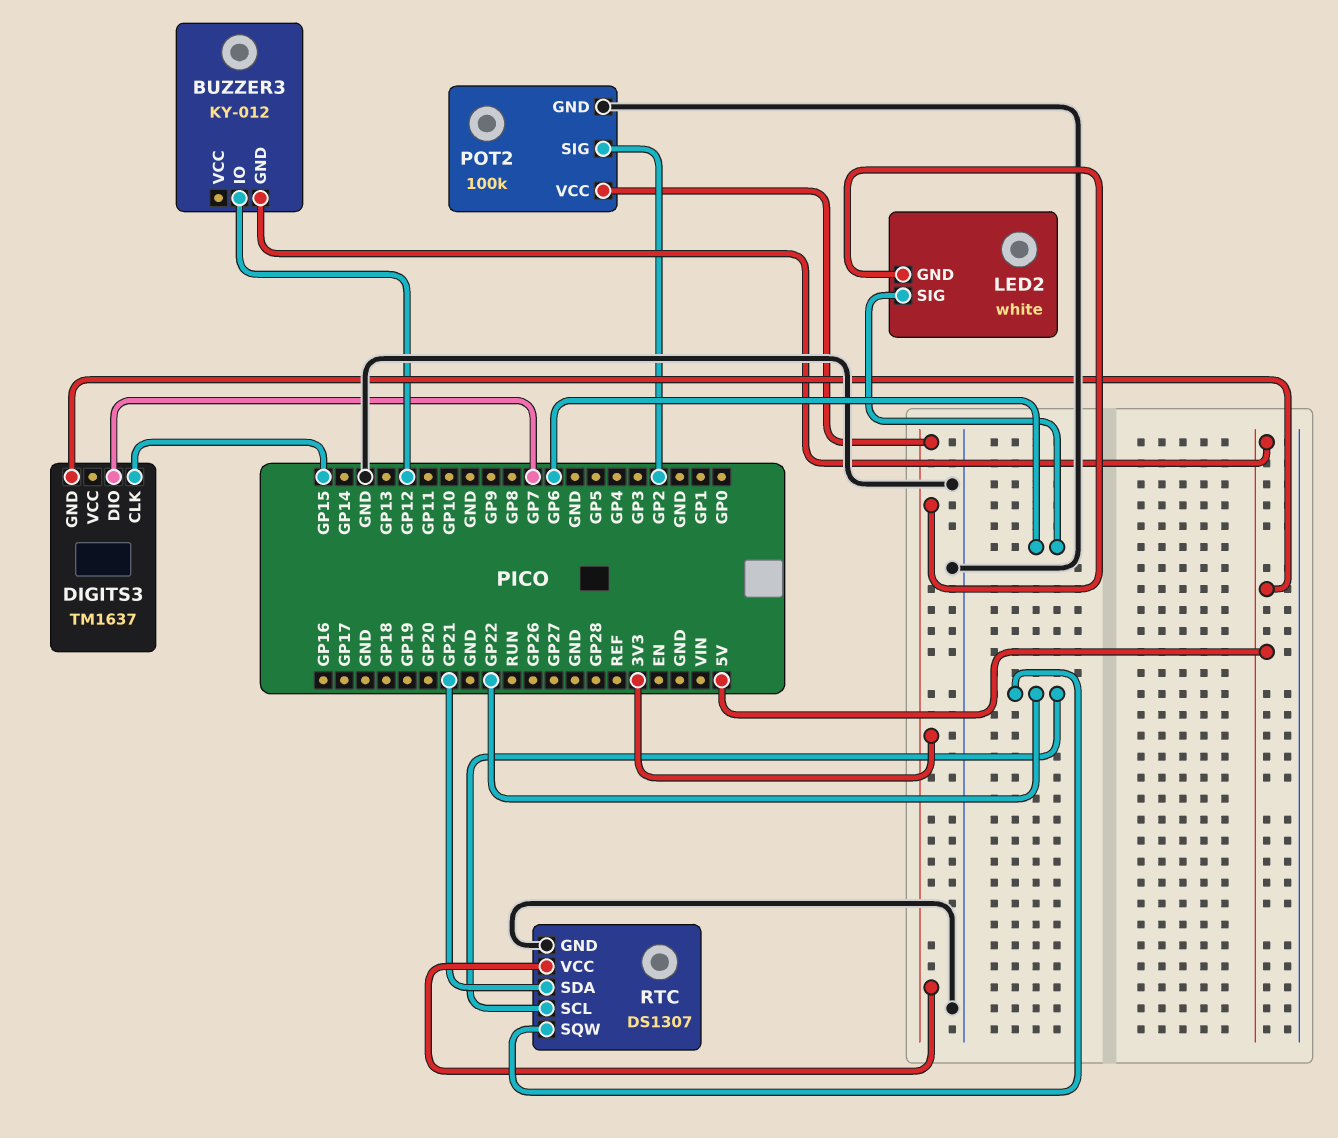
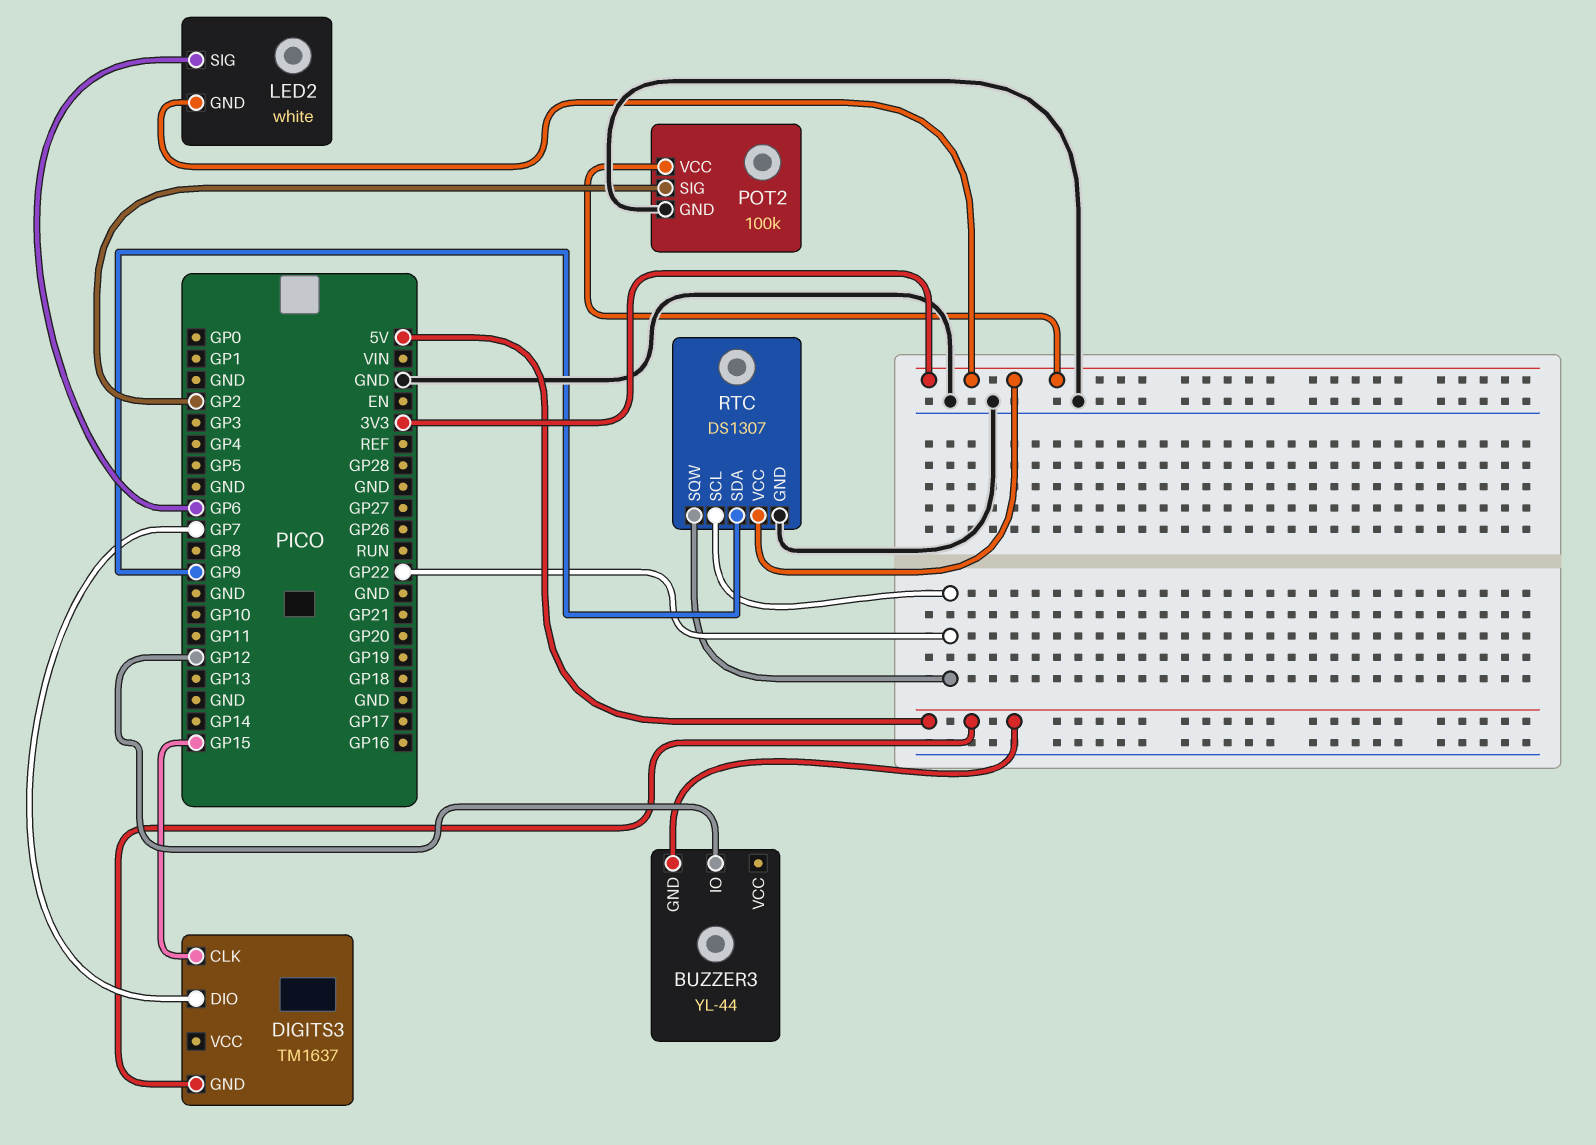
BUZZER3: KY-012 -> YL-44
RTC pin SDA: GP21 -> GP9

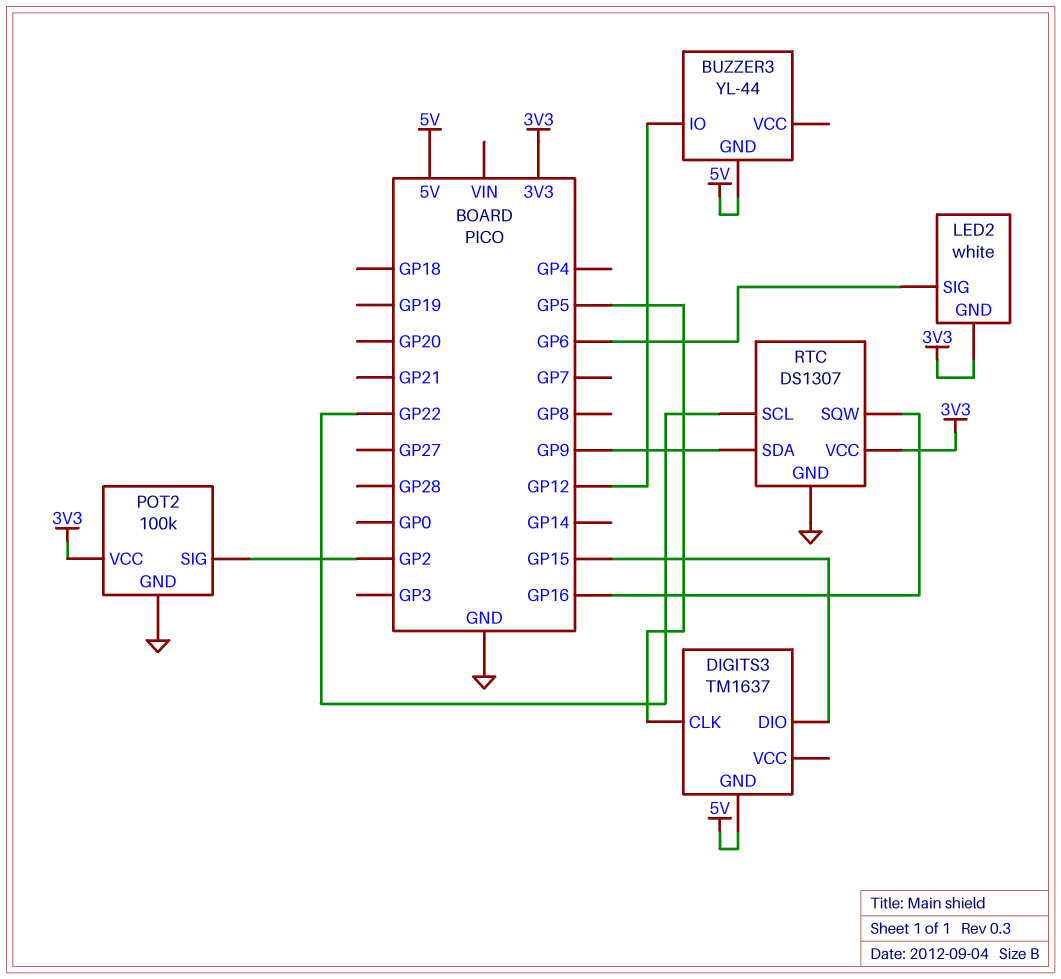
DIGITS3 pin CLK: GP15 -> GP5
DIGITS3 pin DIO: GP7 -> GP15
RTC pin SQW: GP22 -> GP16

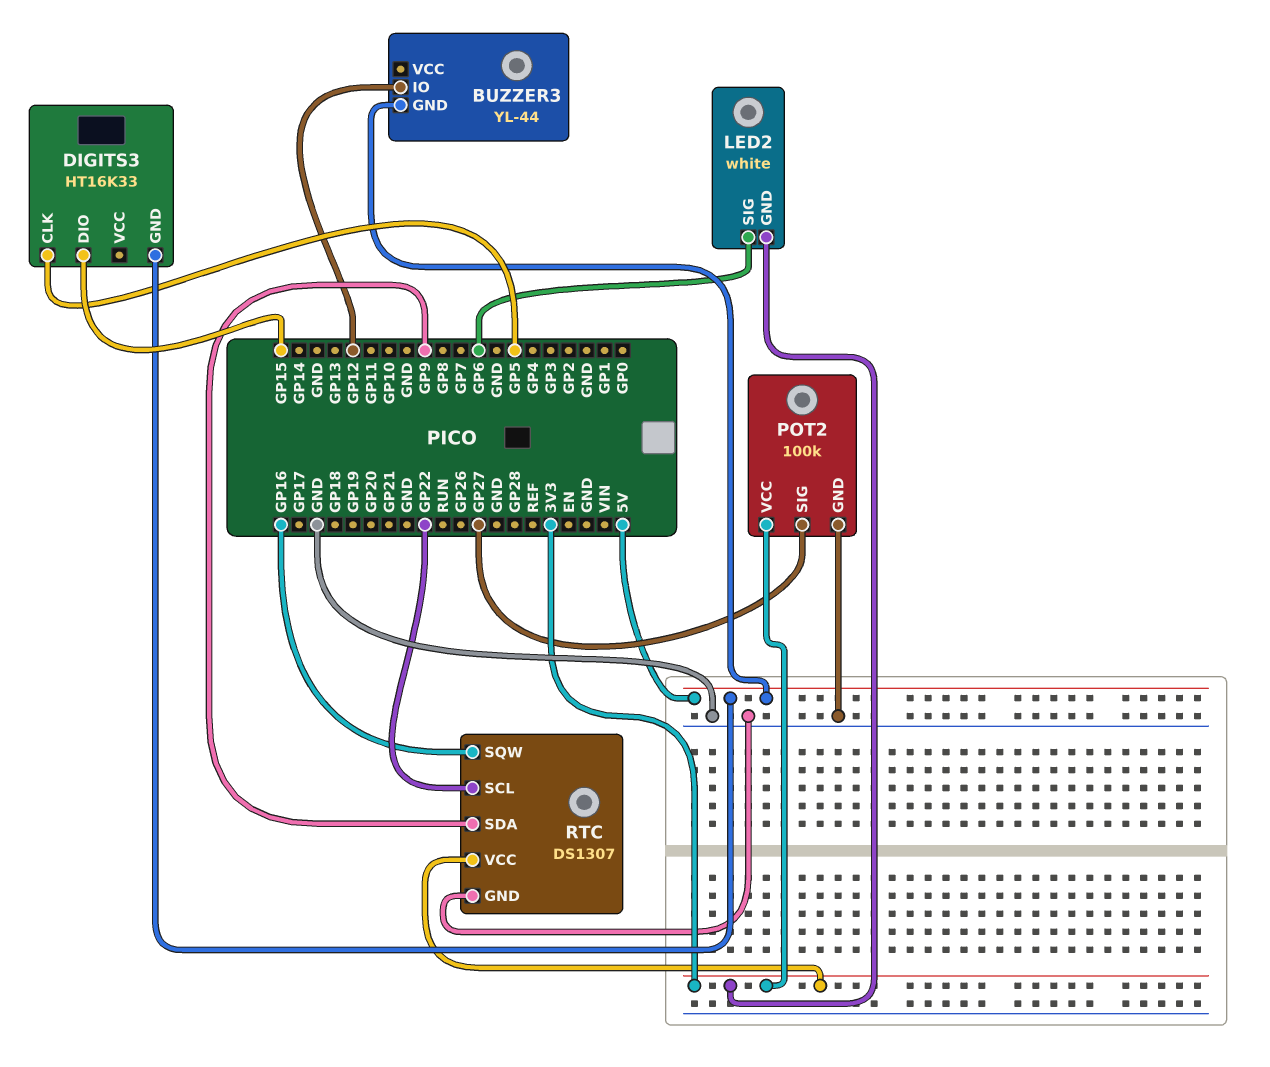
DIGITS3: TM1637 -> HT16K33
POT2 pin SIG: GP2 -> GP27

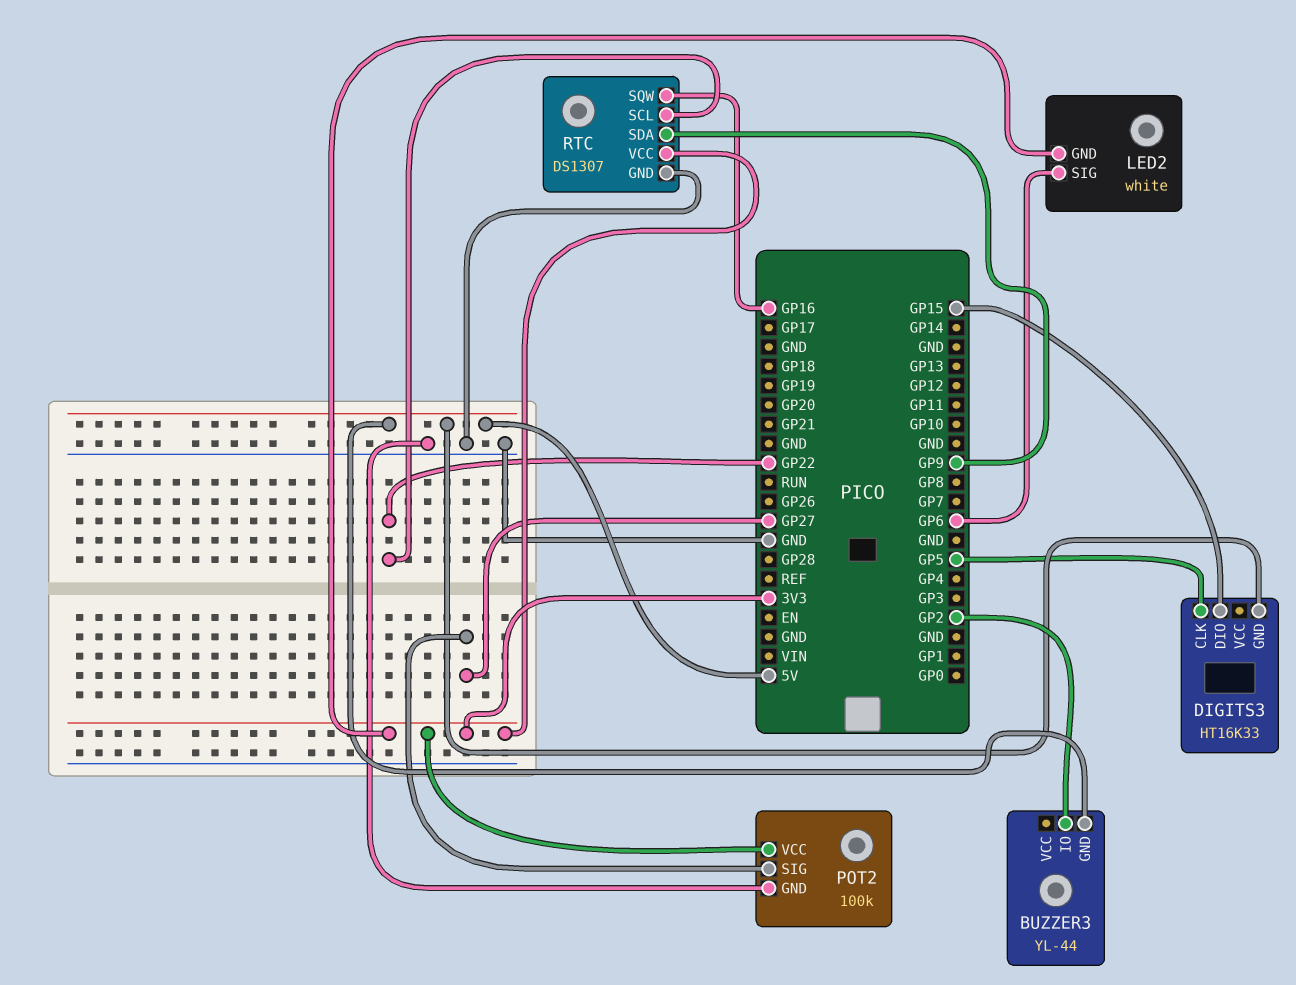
BUZZER3 pin IO: GP12 -> GP2

